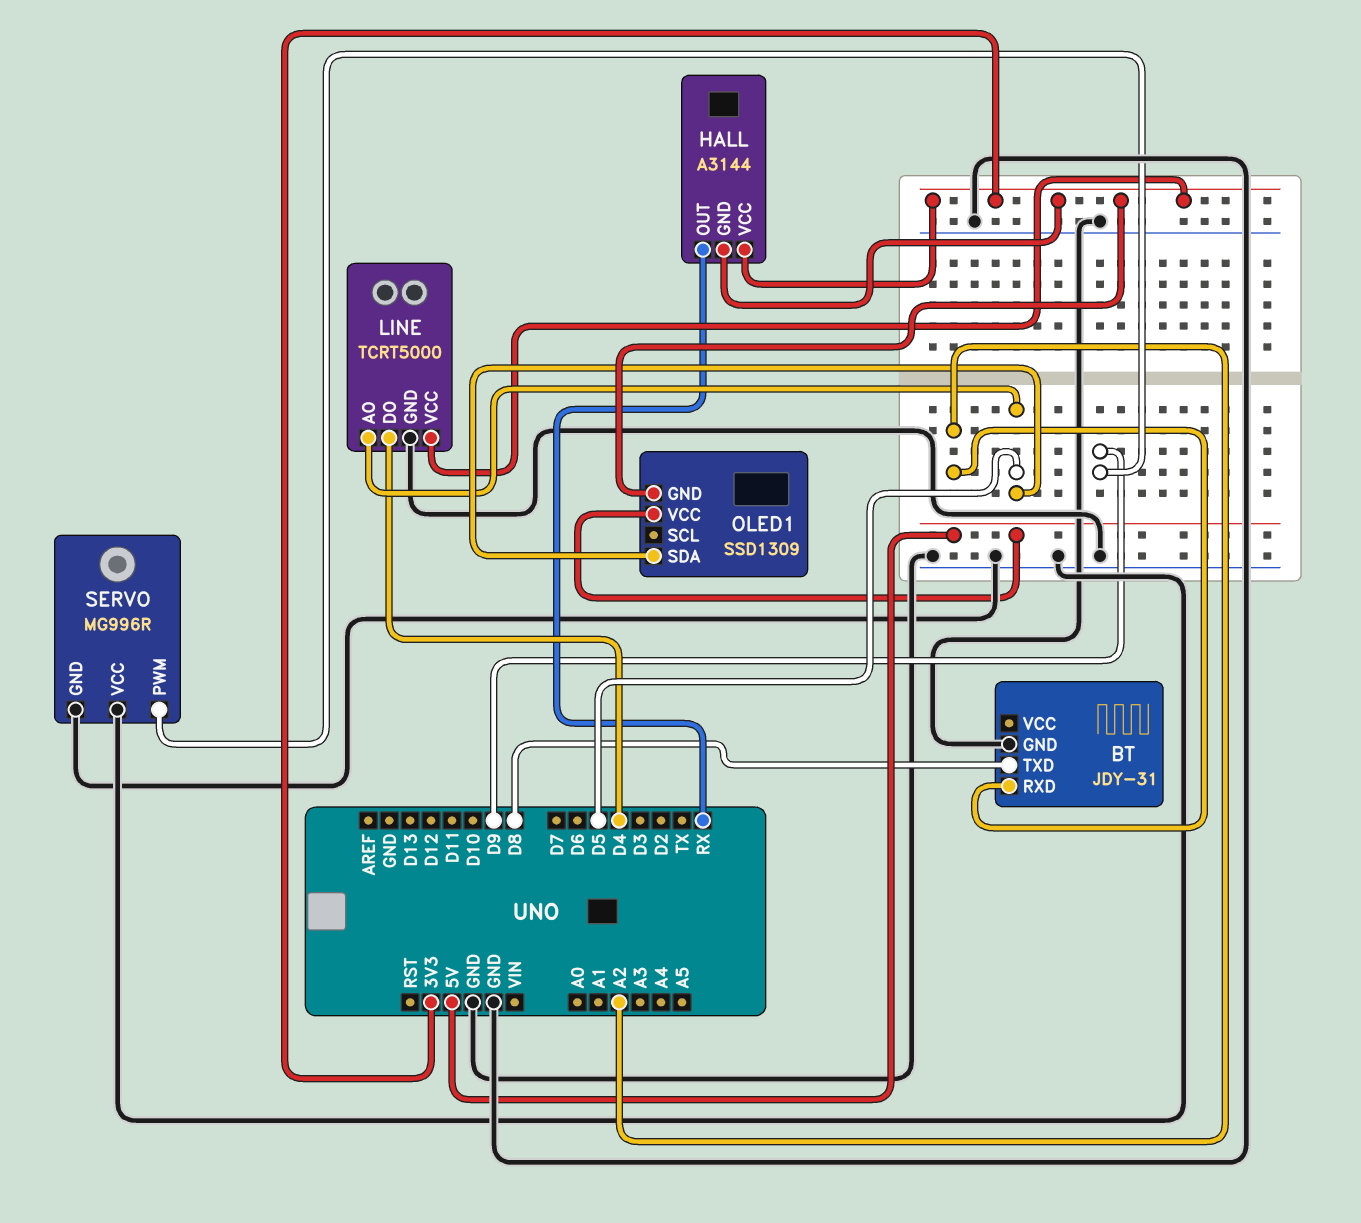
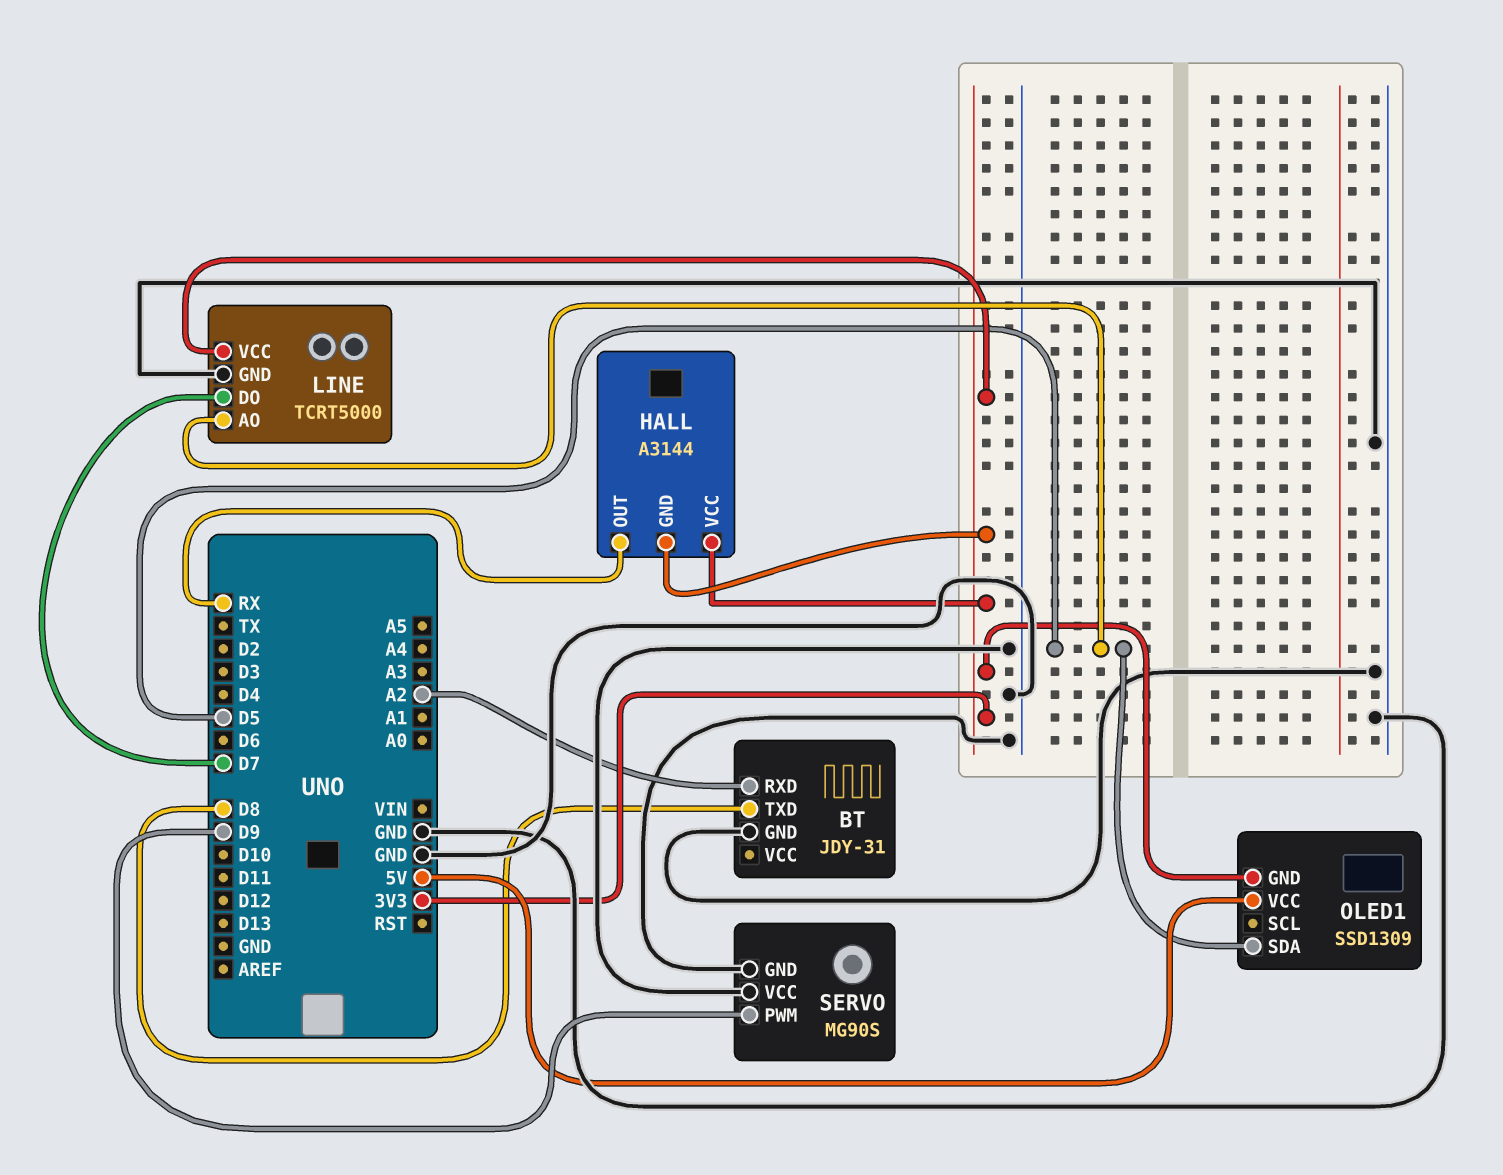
LINE pin DO: D4 -> D7
SERVO: MG996R -> MG90S

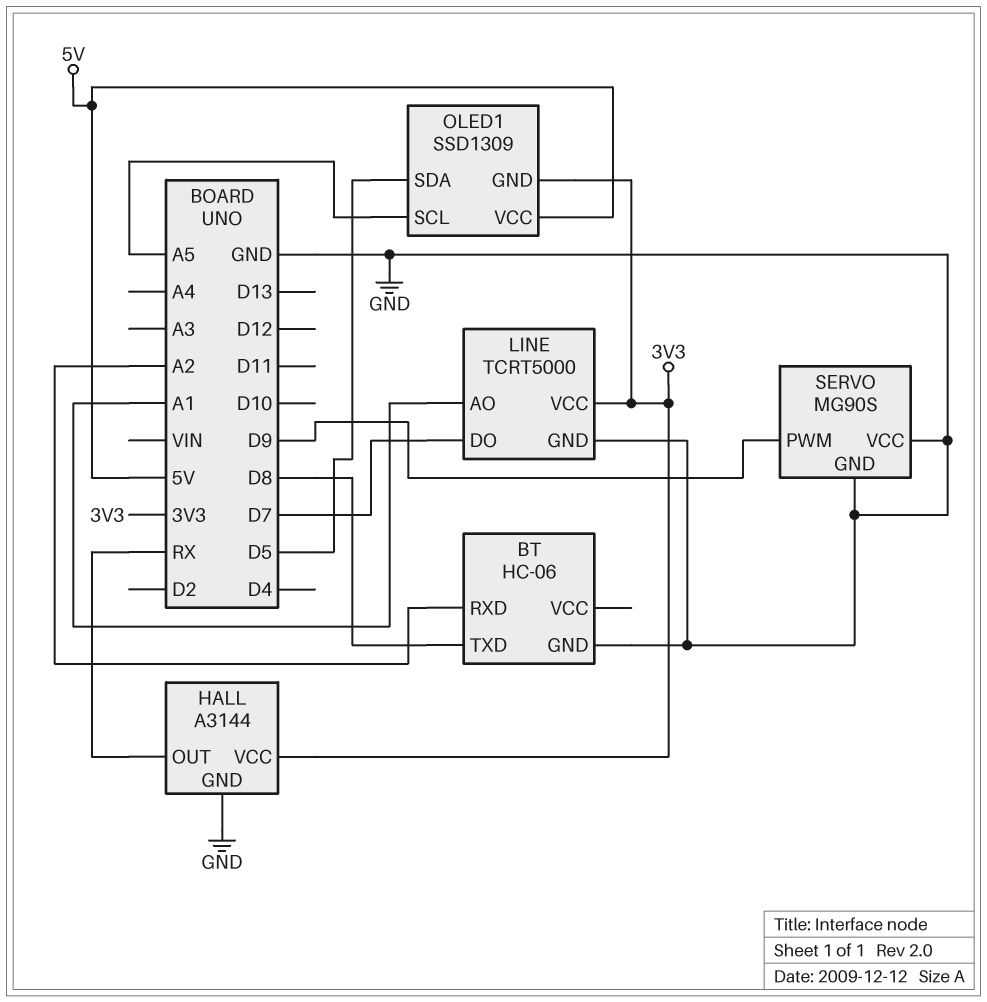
BT: JDY-31 -> HC-06
HALL pin GND: 3V3 -> GND
LINE pin AO: D5 -> A1
OLED1 pin SCL: none -> A5

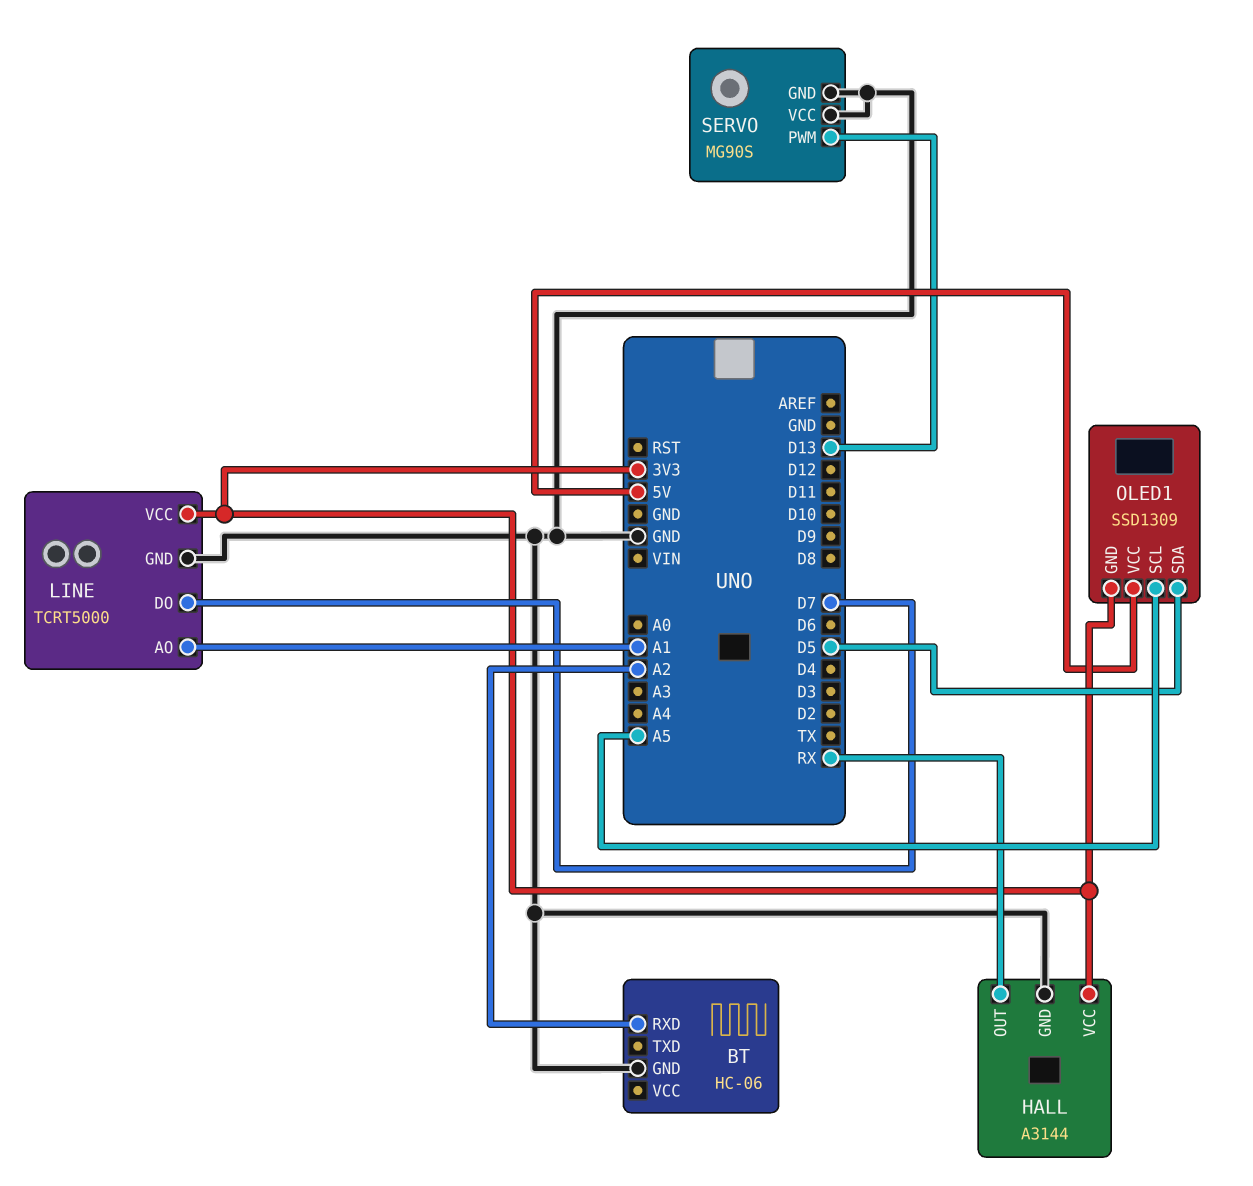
BT pin TXD: D8 -> none
SERVO pin PWM: D9 -> D13

